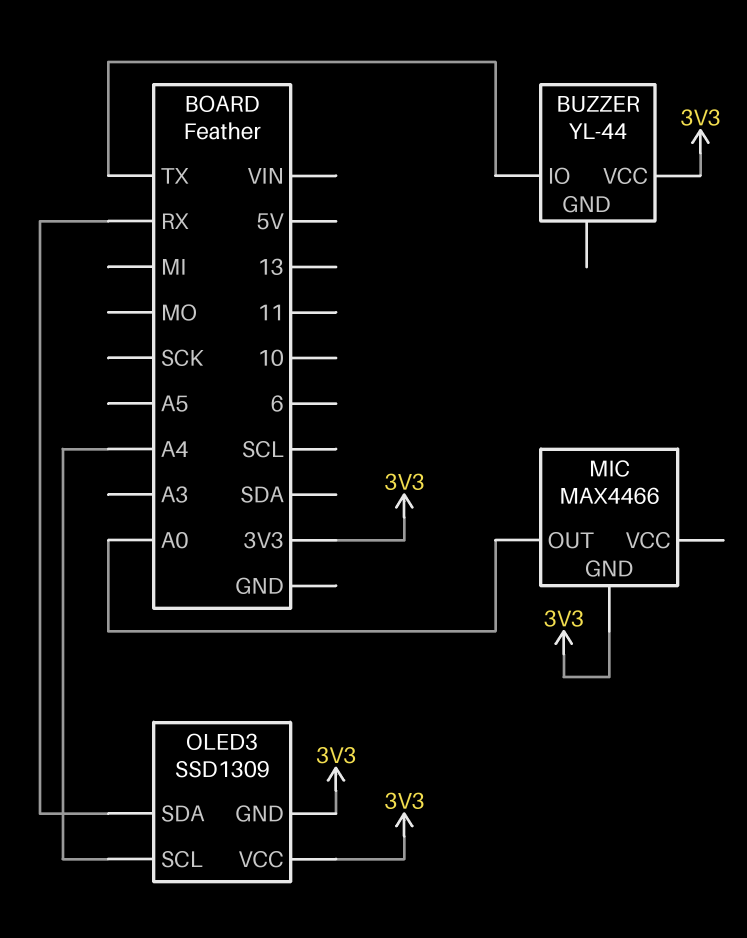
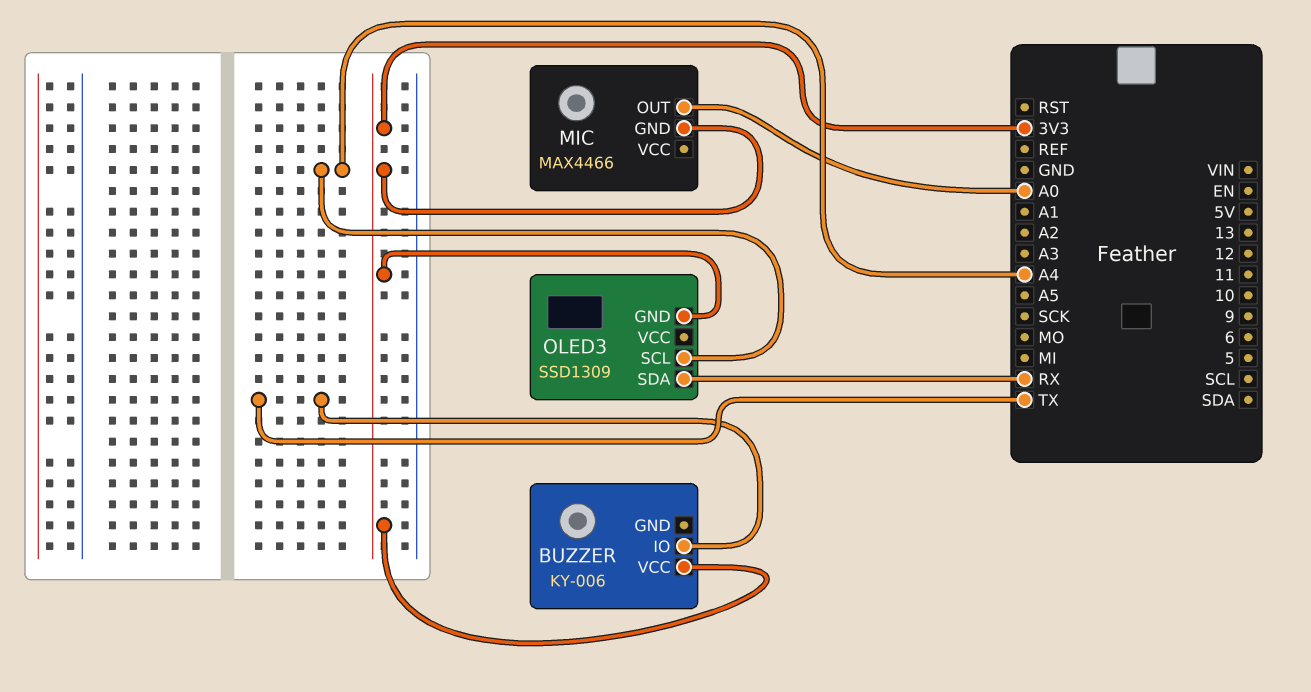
BUZZER: YL-44 -> KY-006
OLED3 pin VCC: 3V3 -> none

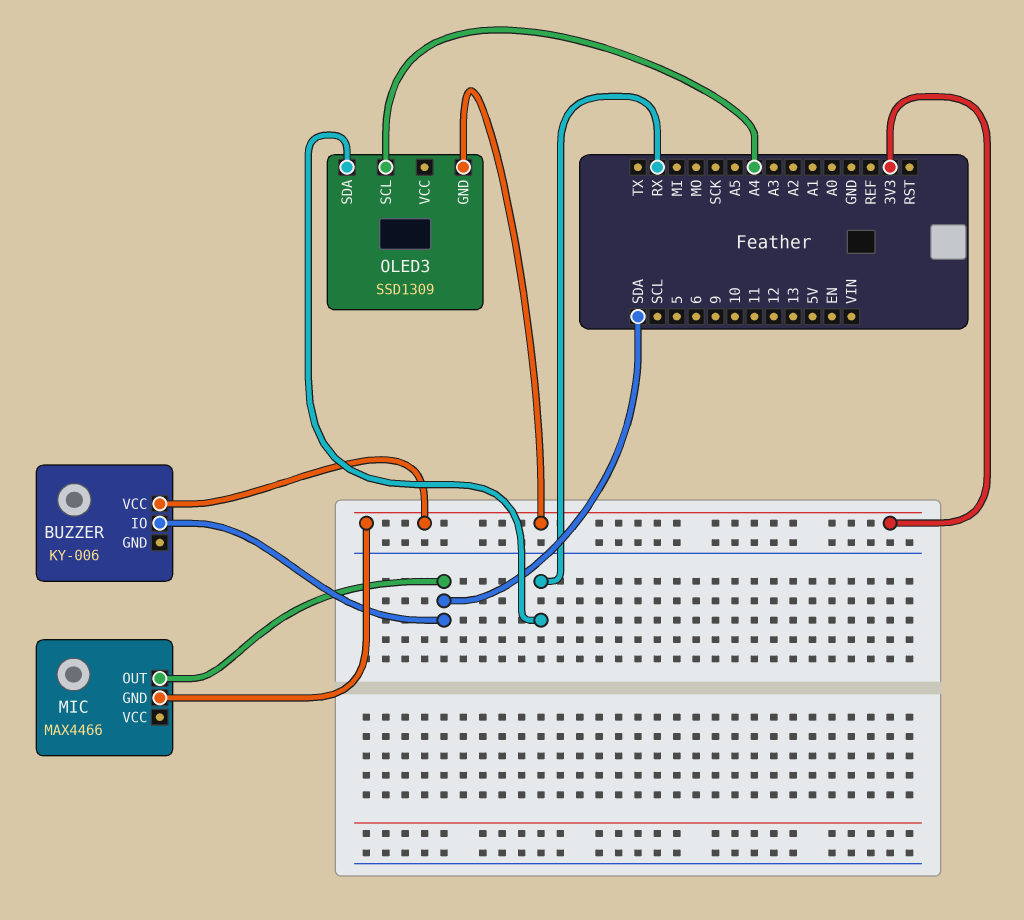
BUZZER pin IO: TX -> SDA
MIC pin OUT: A0 -> SDA

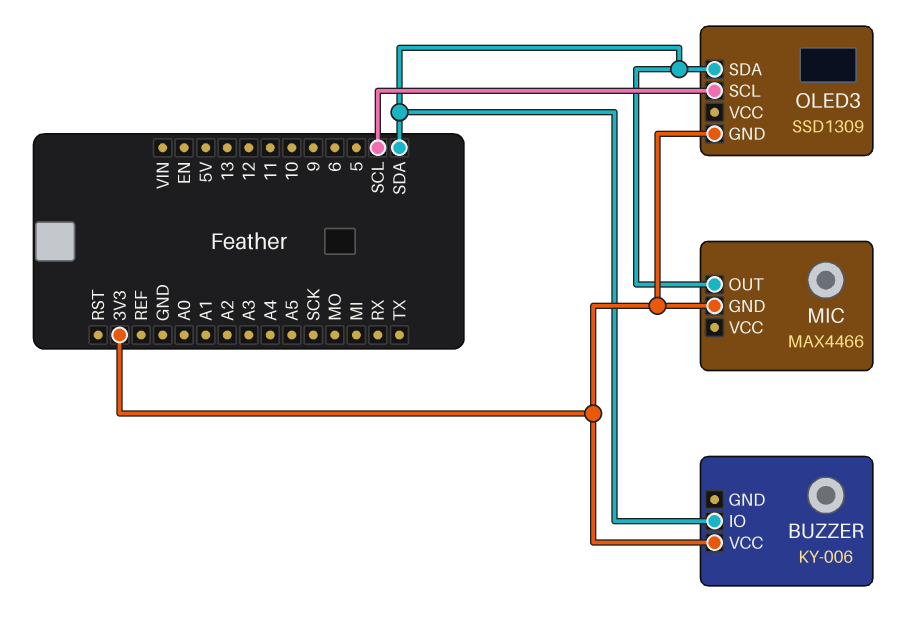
OLED3 pin SCL: A4 -> SCL
OLED3 pin SDA: RX -> SDA

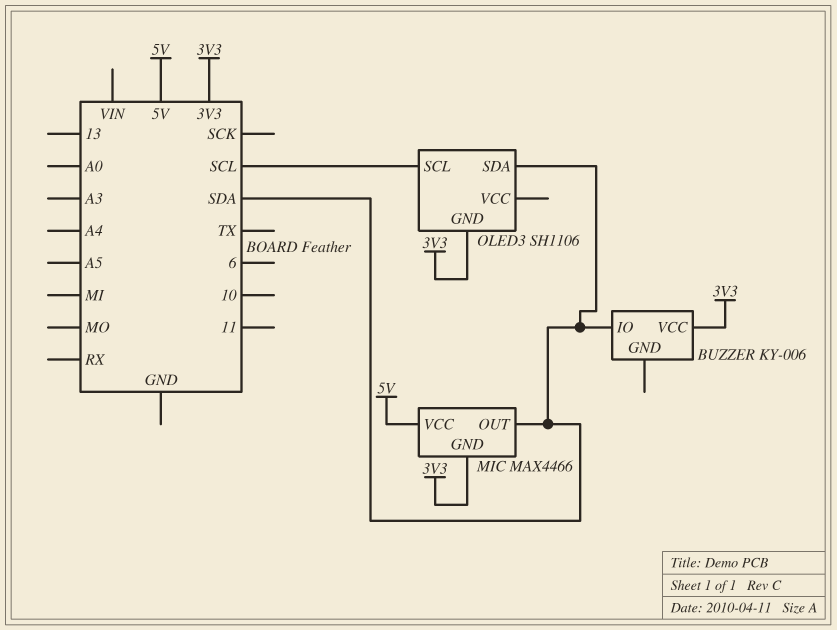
MIC pin VCC: none -> 5V
OLED3: SSD1309 -> SH1106

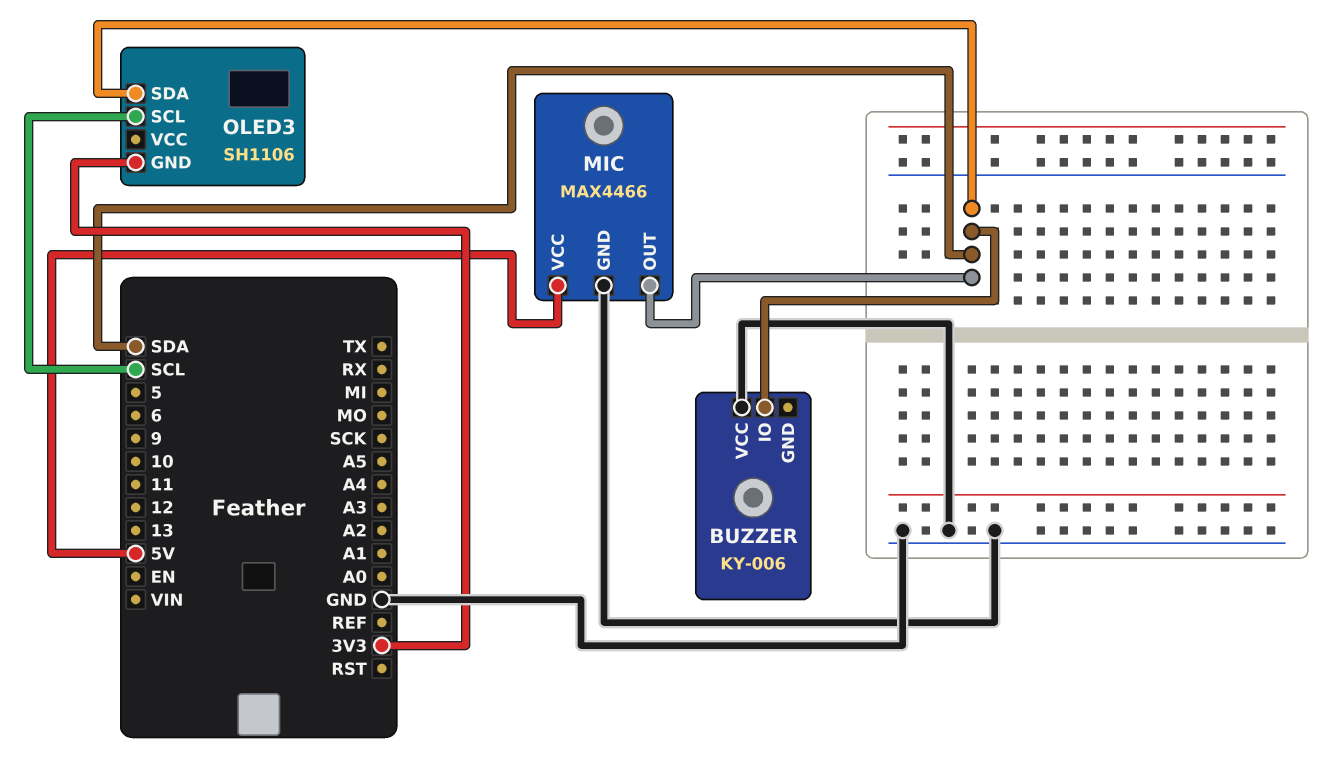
BUZZER pin VCC: 3V3 -> GND
MIC pin GND: 3V3 -> GND

